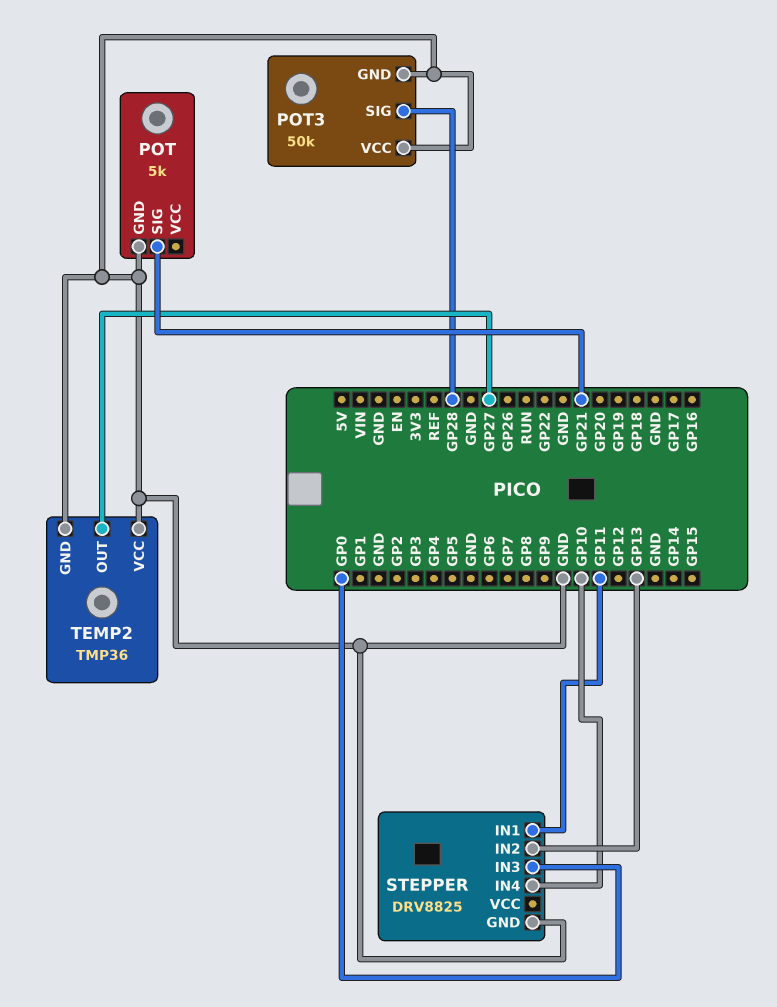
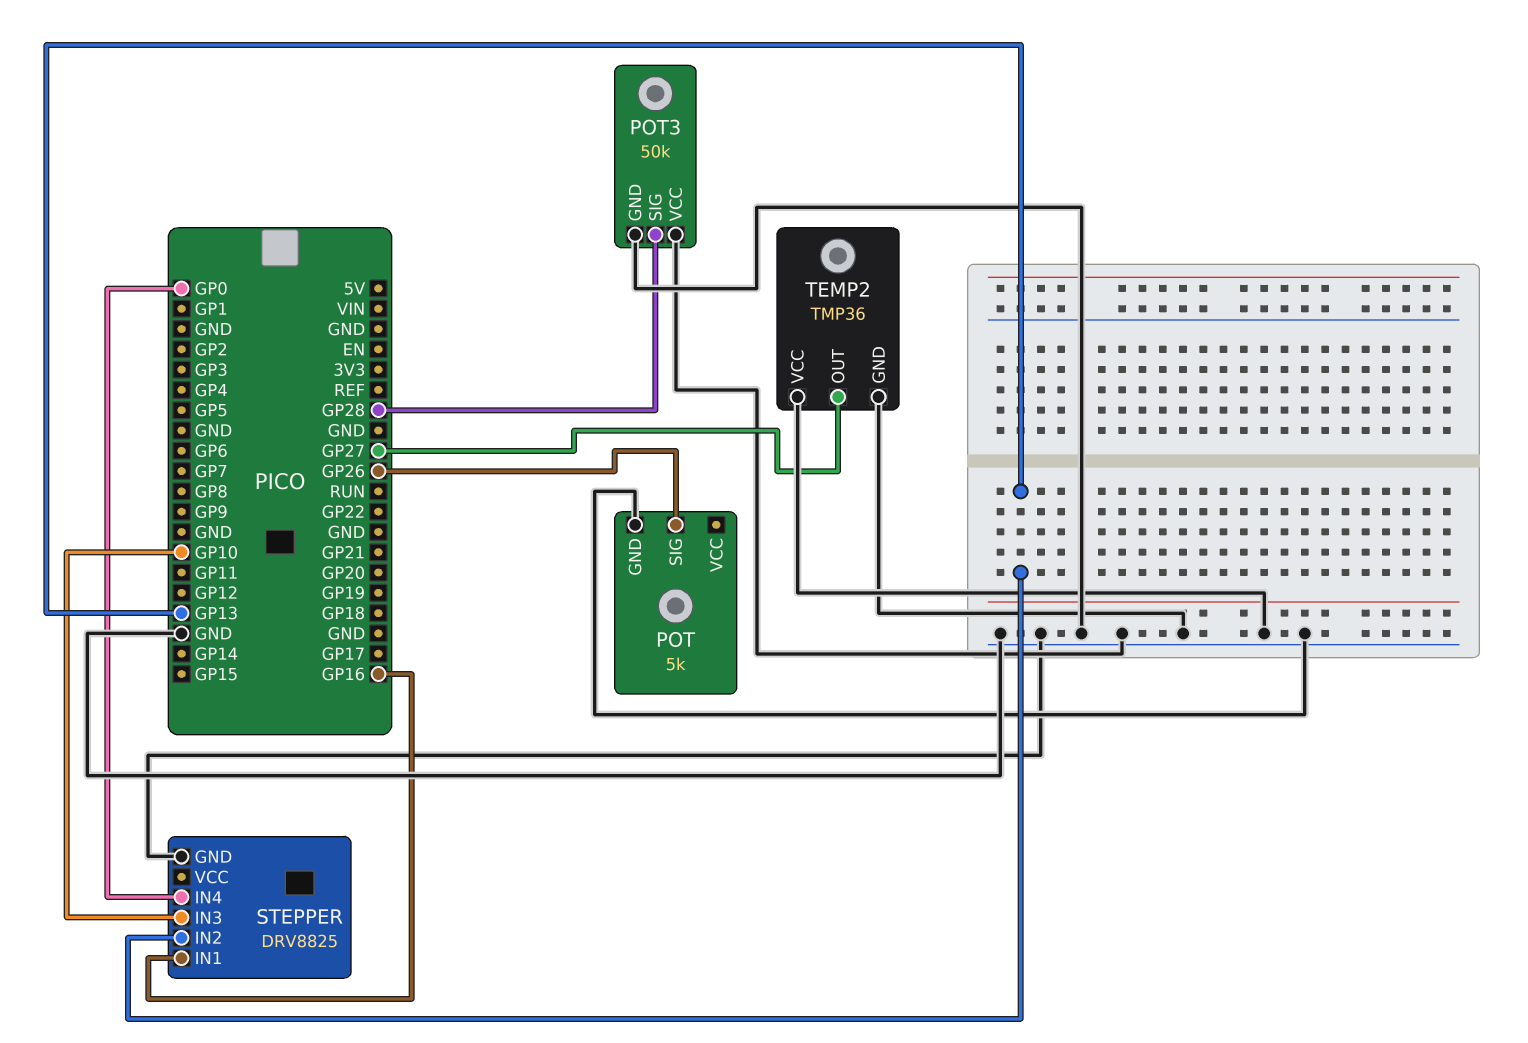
POT pin SIG: GP21 -> GP26
STEPPER pin IN1: GP11 -> GP16
STEPPER pin IN3: GP0 -> GP10
STEPPER pin IN4: GP10 -> GP0

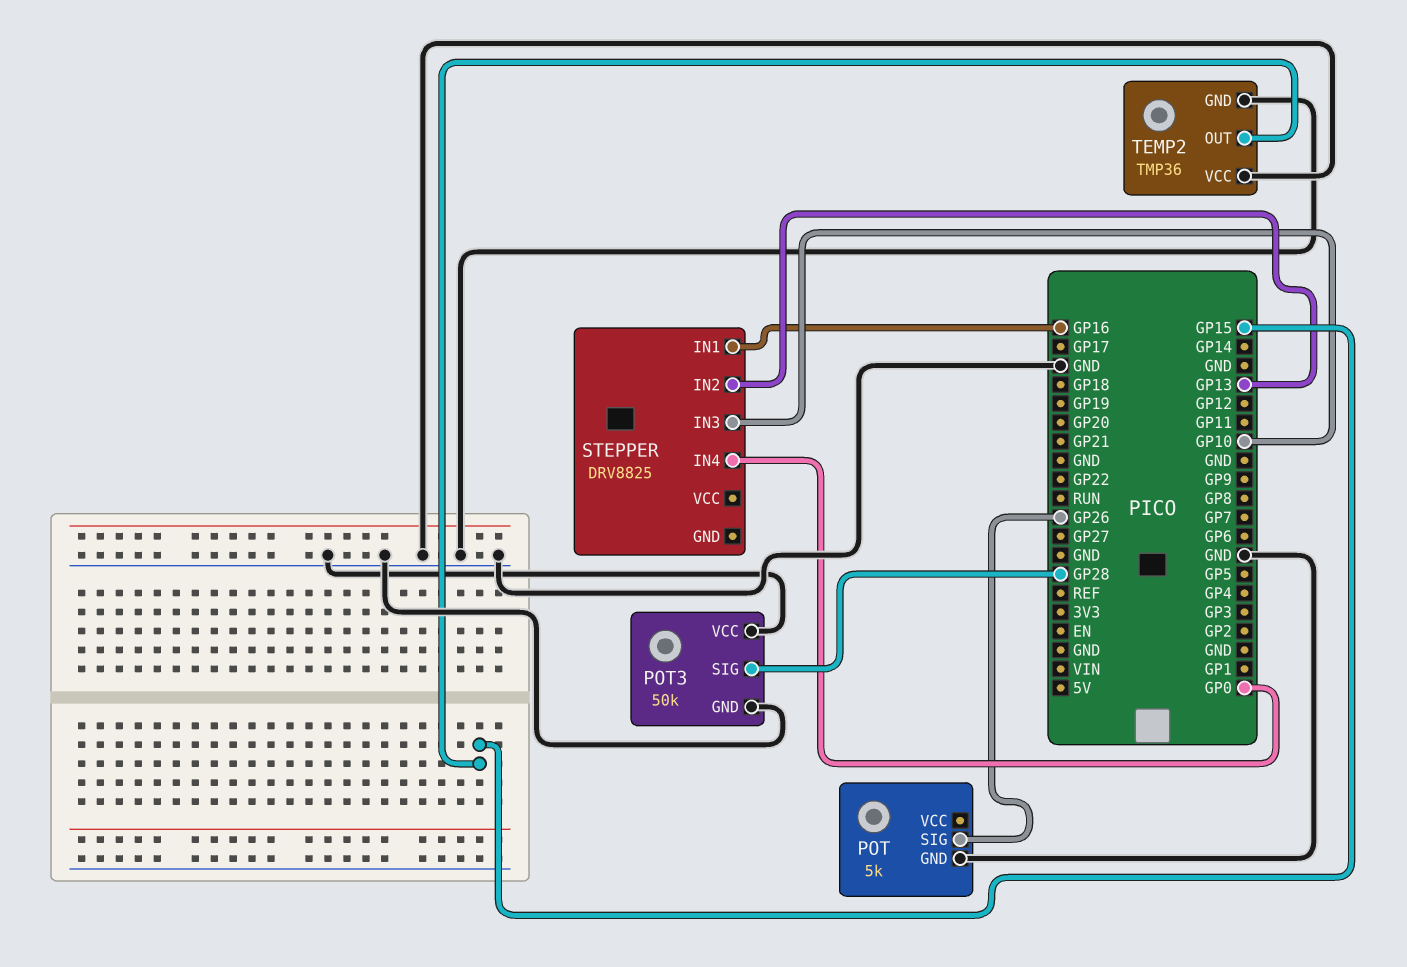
STEPPER pin GND: GND -> none
TEMP2 pin OUT: GP27 -> GP15

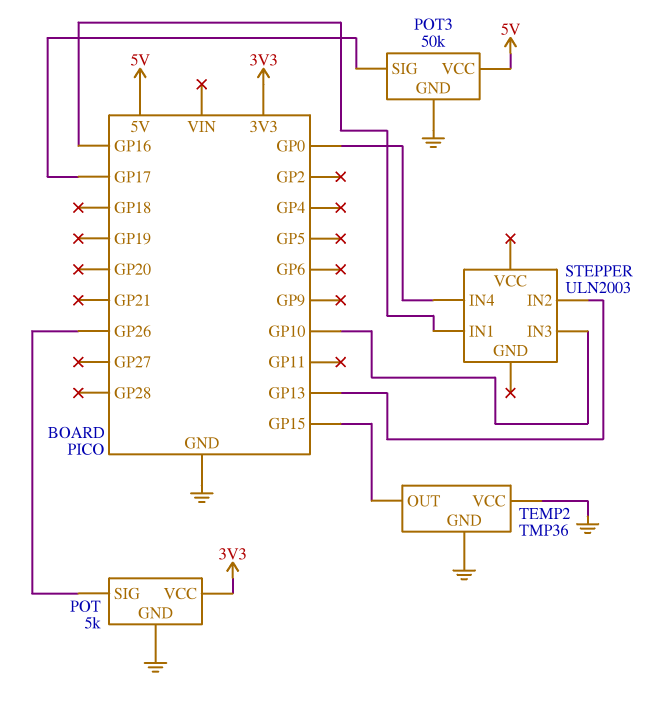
POT pin VCC: none -> 3V3
POT3 pin SIG: GP28 -> GP17
POT3 pin VCC: GND -> 5V
STEPPER: DRV8825 -> ULN2003

